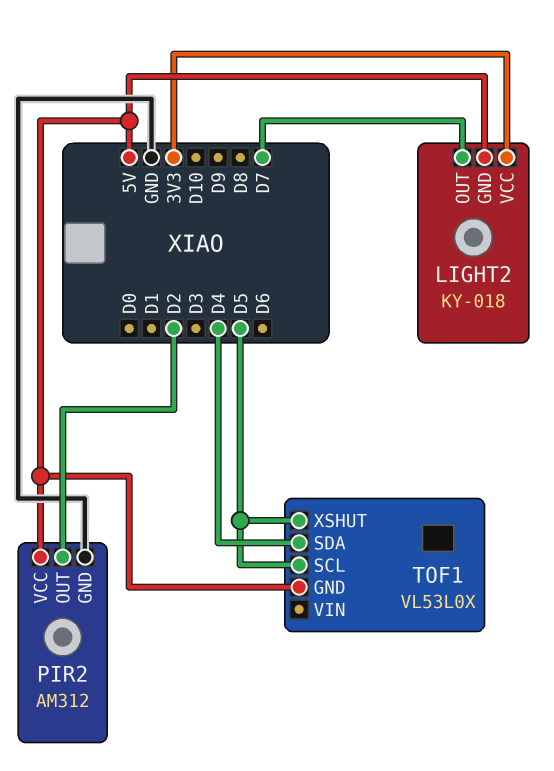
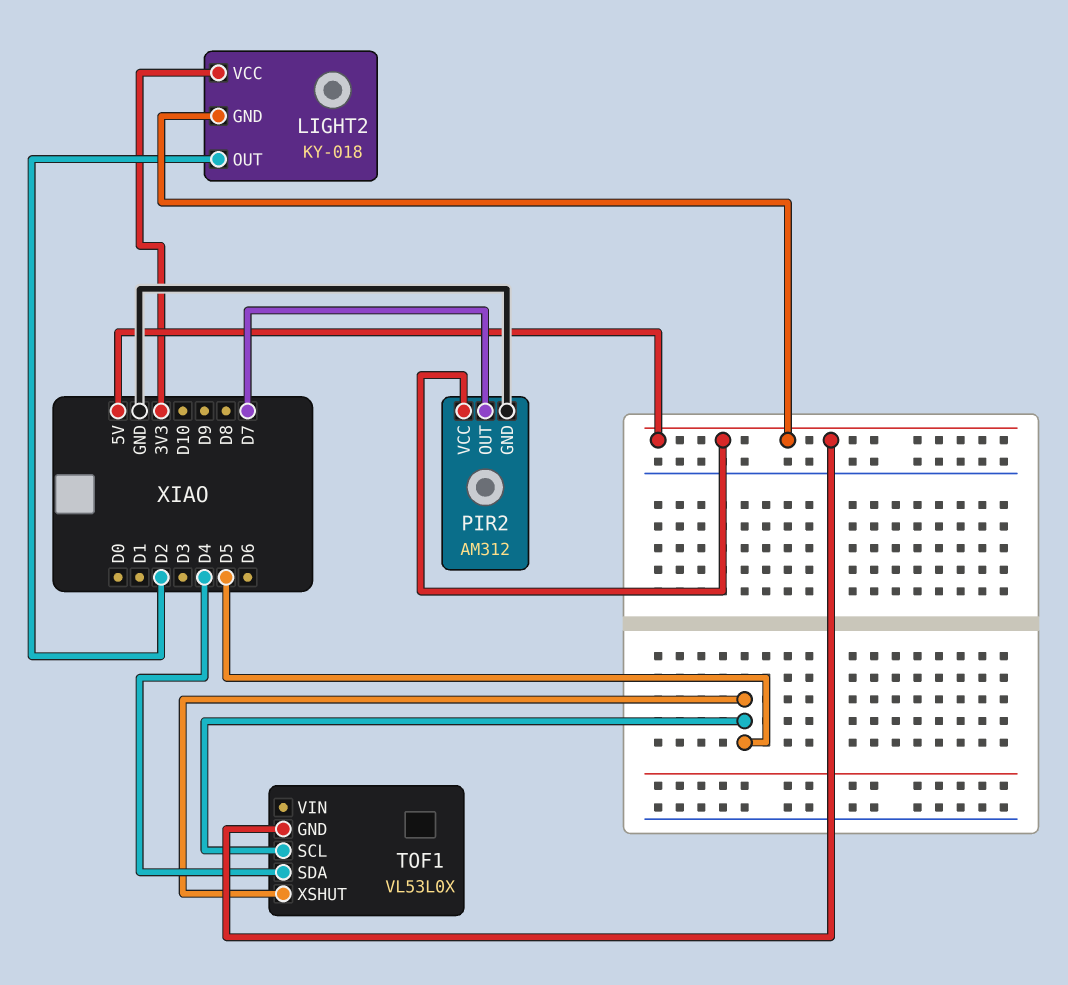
LIGHT2 pin OUT: D7 -> D2
PIR2 pin OUT: D2 -> D7

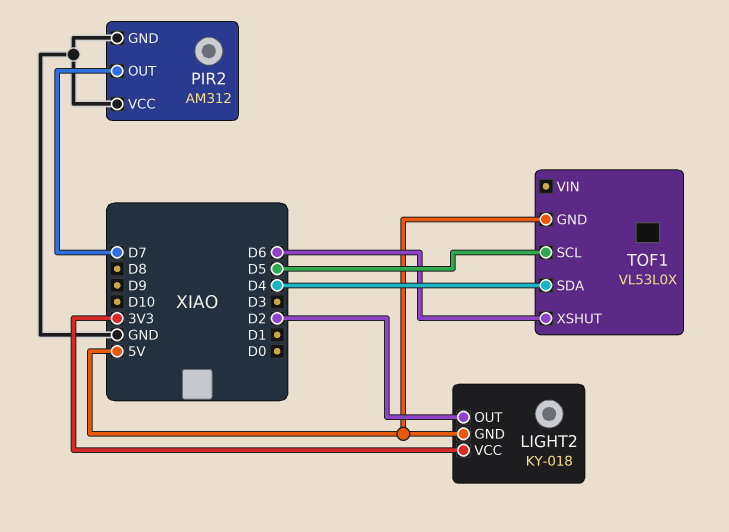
PIR2 pin VCC: 5V -> GND
TOF1 pin XSHUT: D5 -> D6

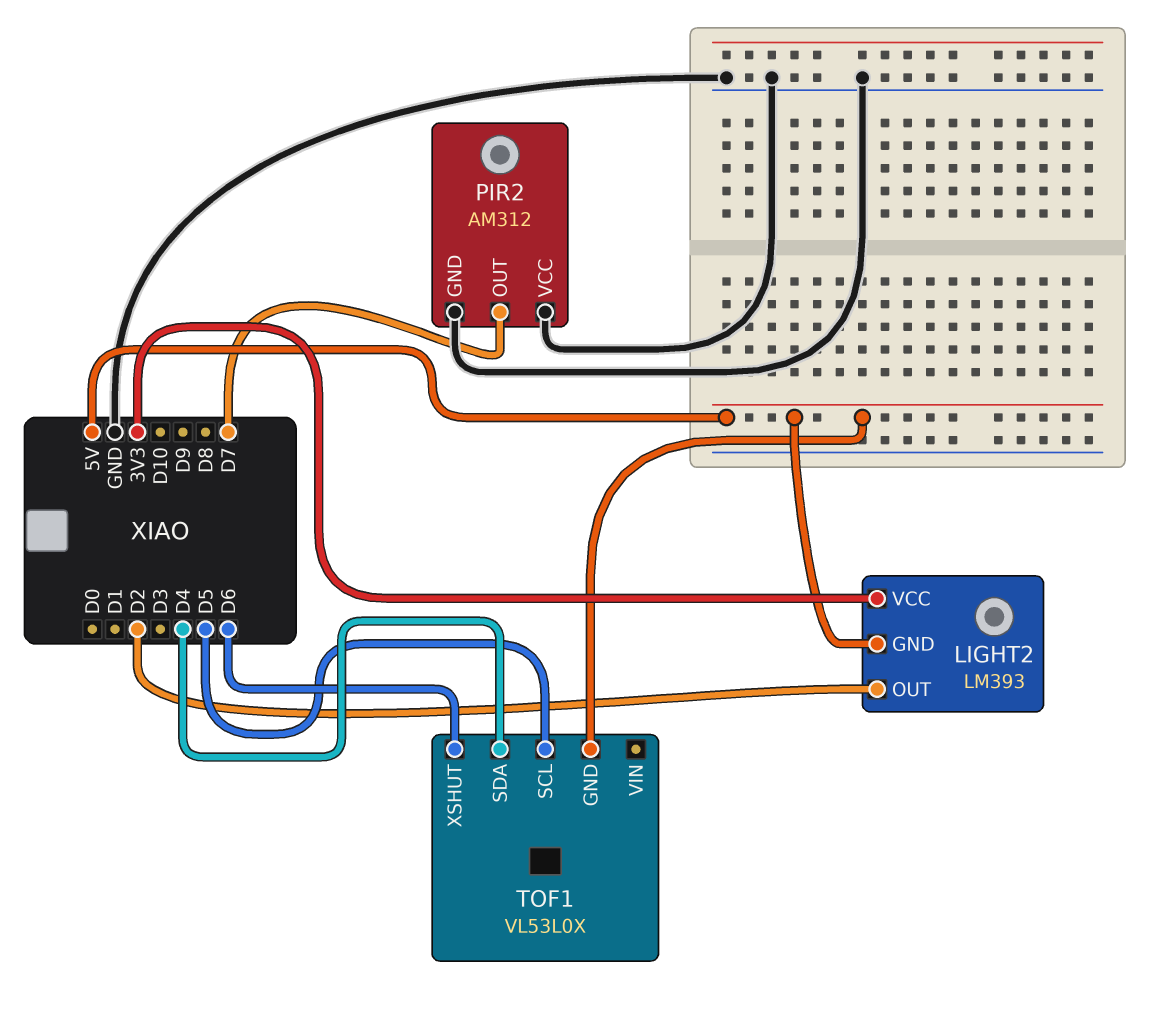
LIGHT2: KY-018 -> LM393

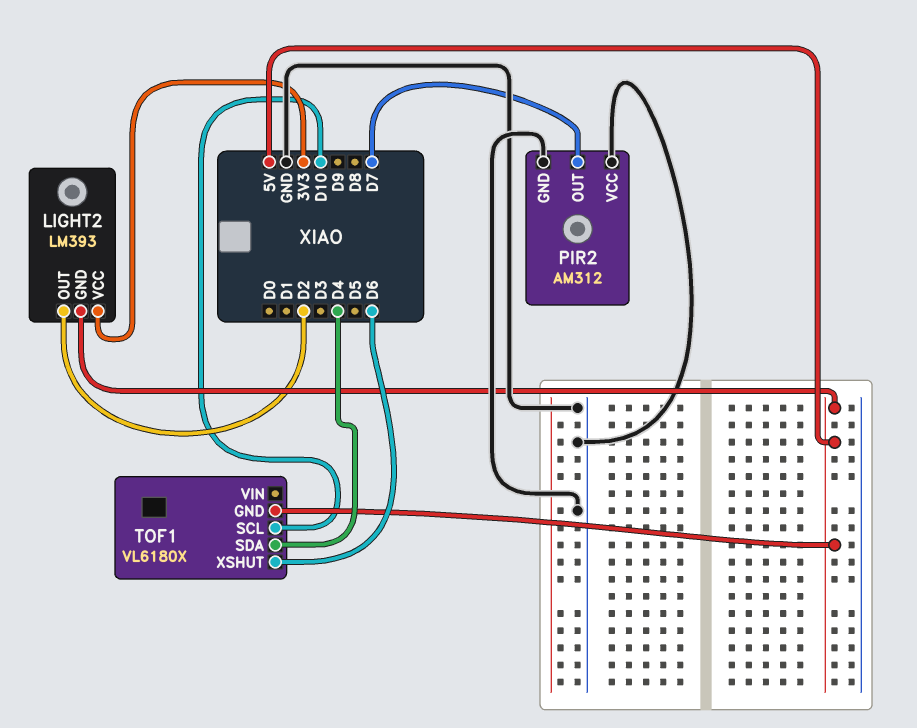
TOF1: VL53L0X -> VL6180X
TOF1 pin SCL: D5 -> D10

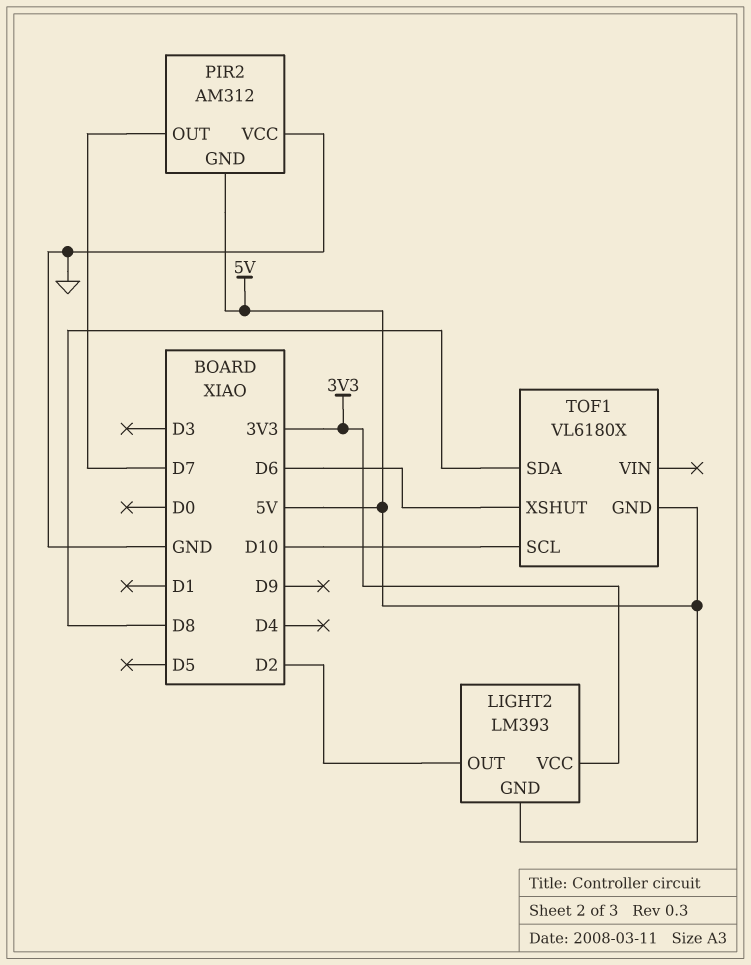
PIR2 pin GND: GND -> 5V
TOF1 pin SDA: D4 -> D8

